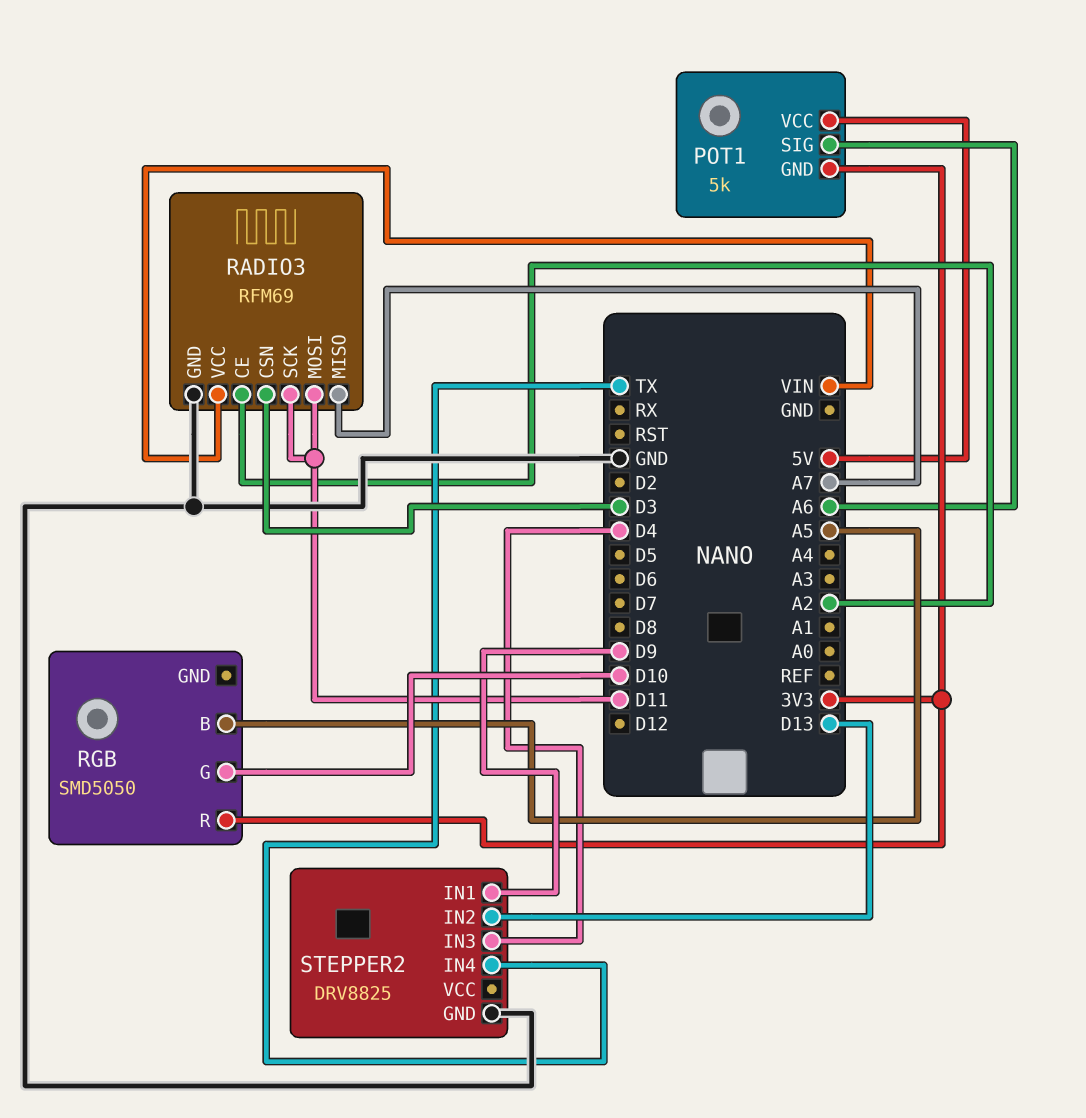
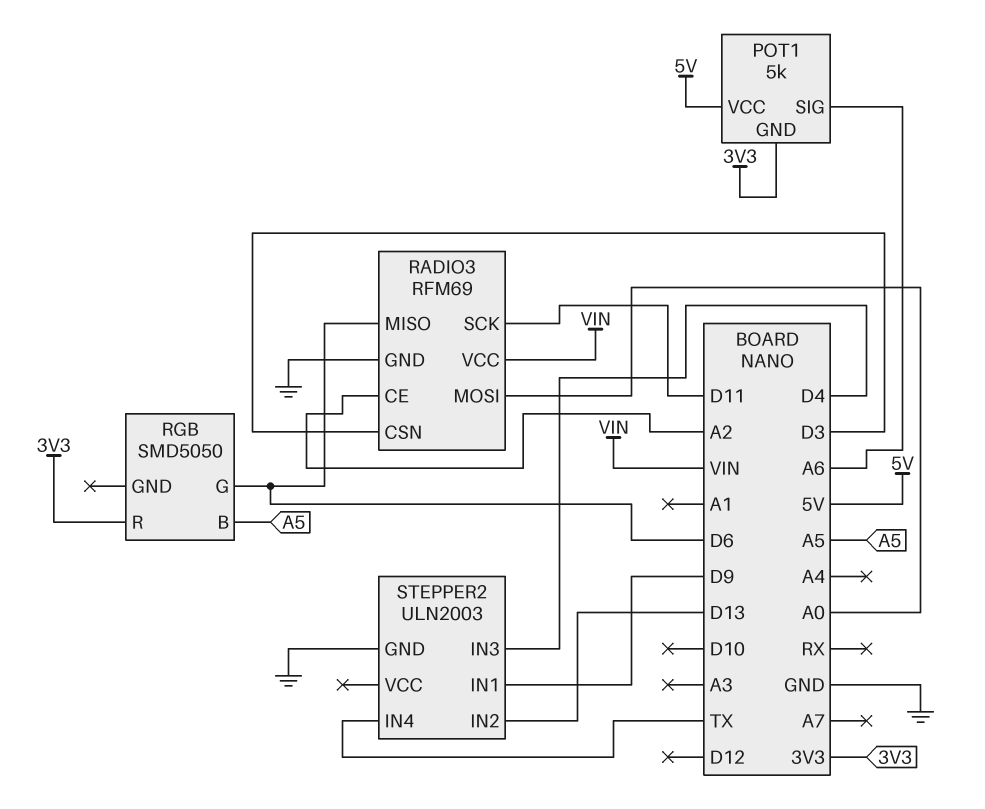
RADIO3 pin MISO: A7 -> D6
RADIO3 pin MOSI: D11 -> A0
RGB pin G: D10 -> D6
STEPPER2: DRV8825 -> ULN2003

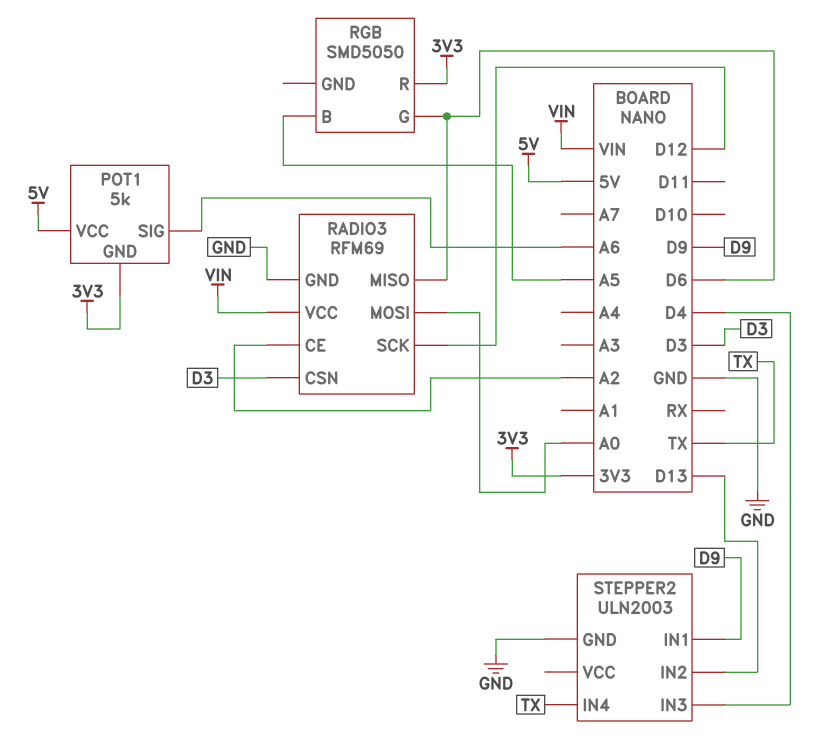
RADIO3 pin SCK: D11 -> D12

